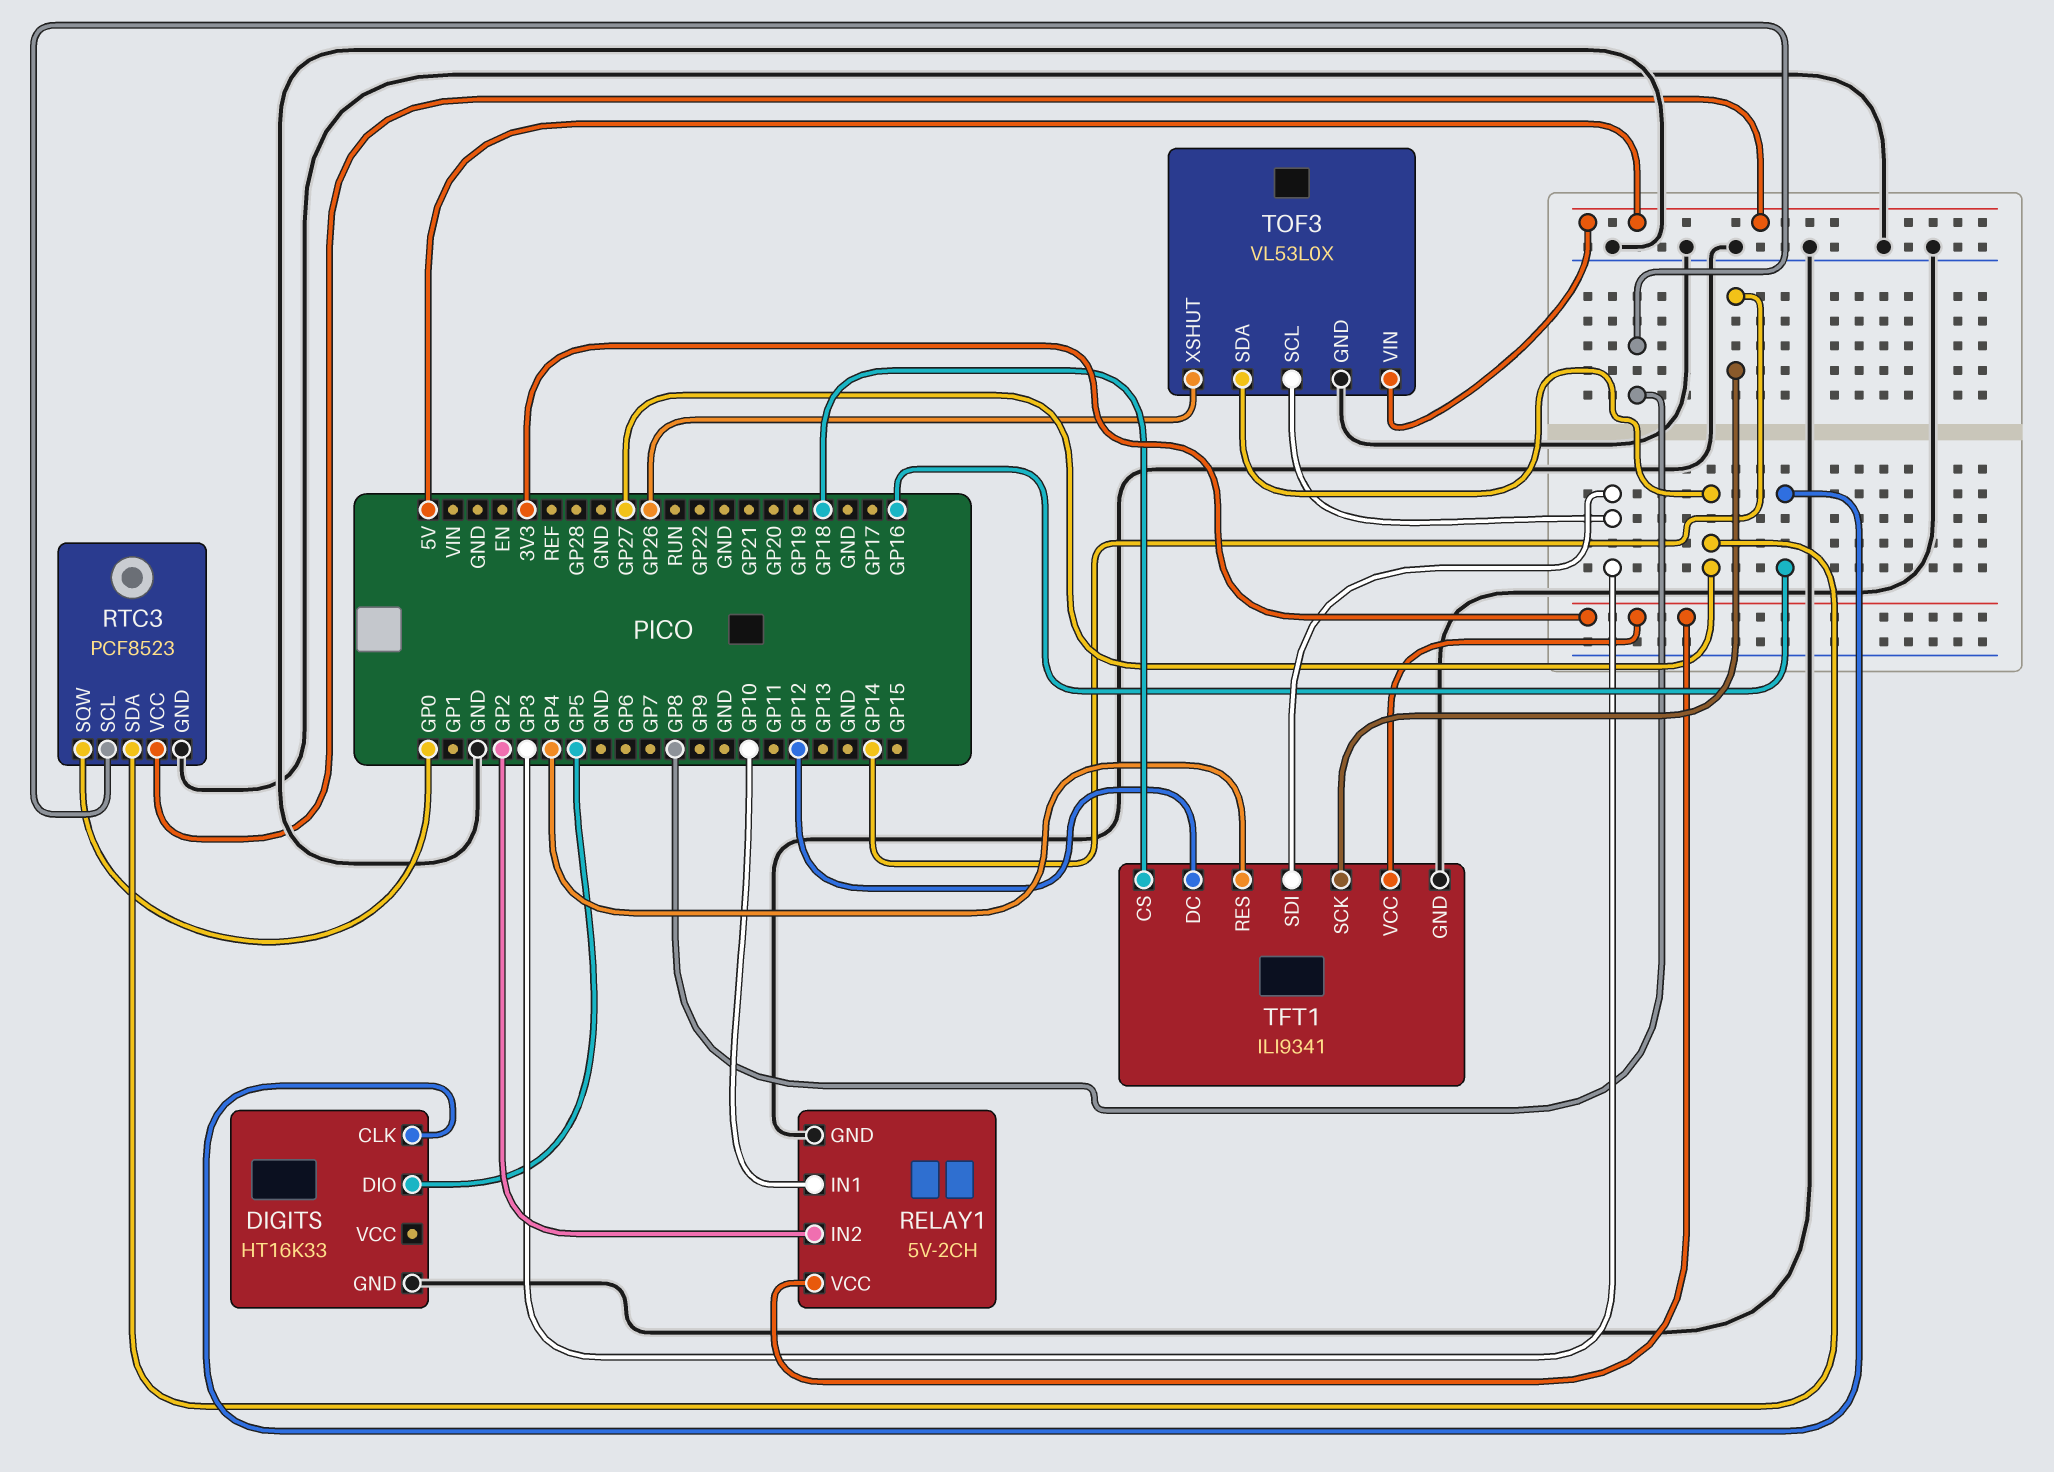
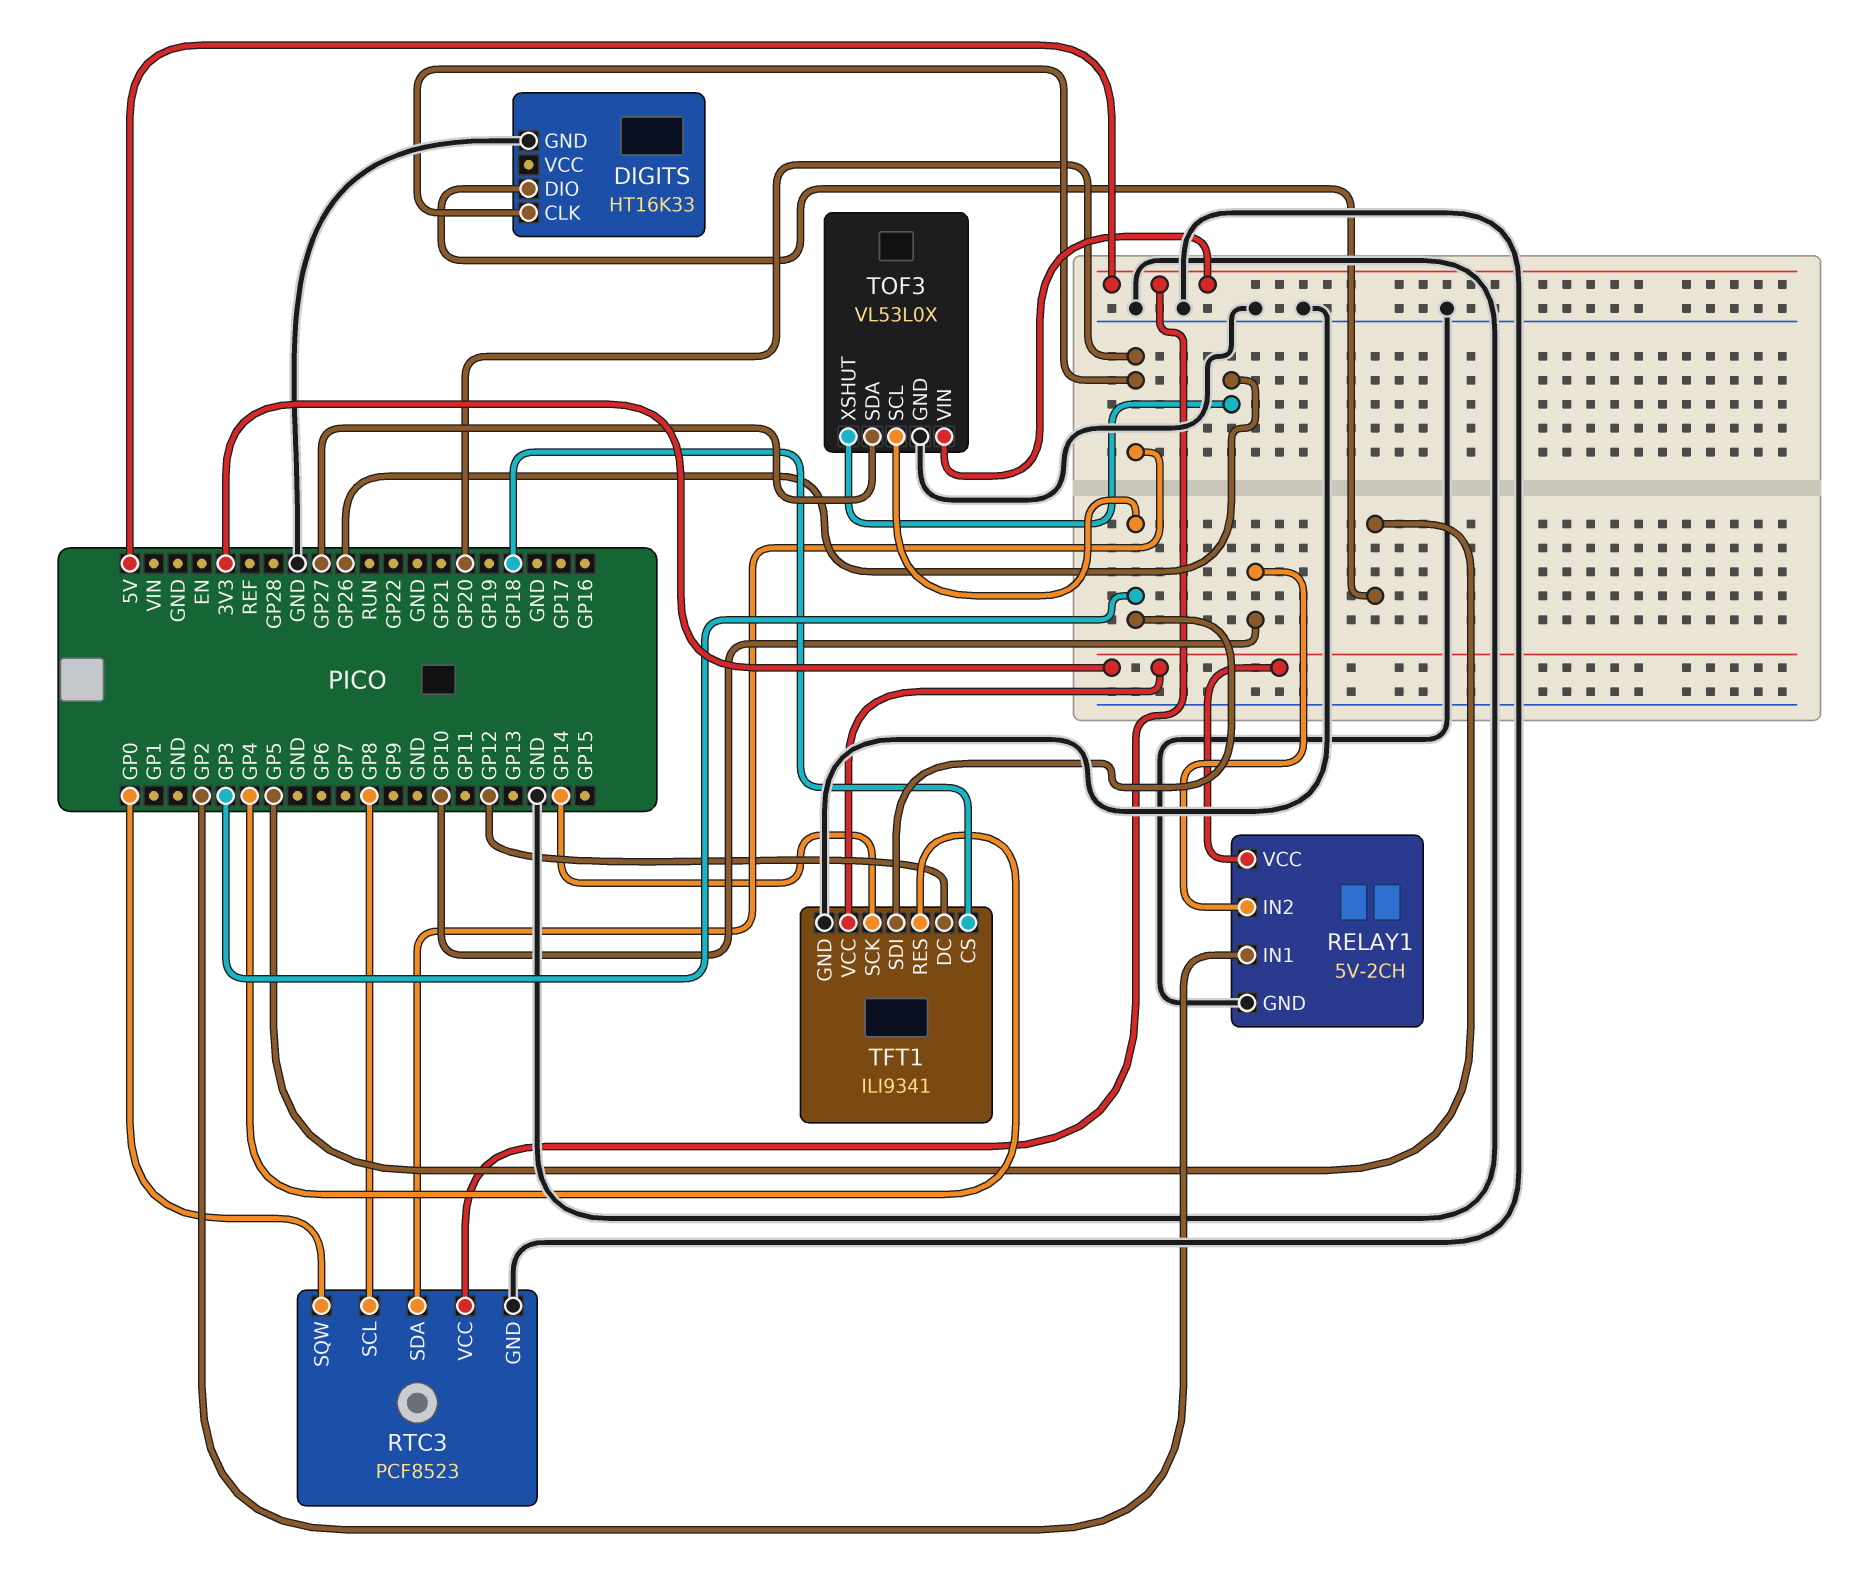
DIGITS pin CLK: GP16 -> GP20
RELAY1 pin IN1: GP10 -> GP2
RELAY1 pin IN2: GP2 -> GP10
RTC3 pin SDA: GP27 -> GP20

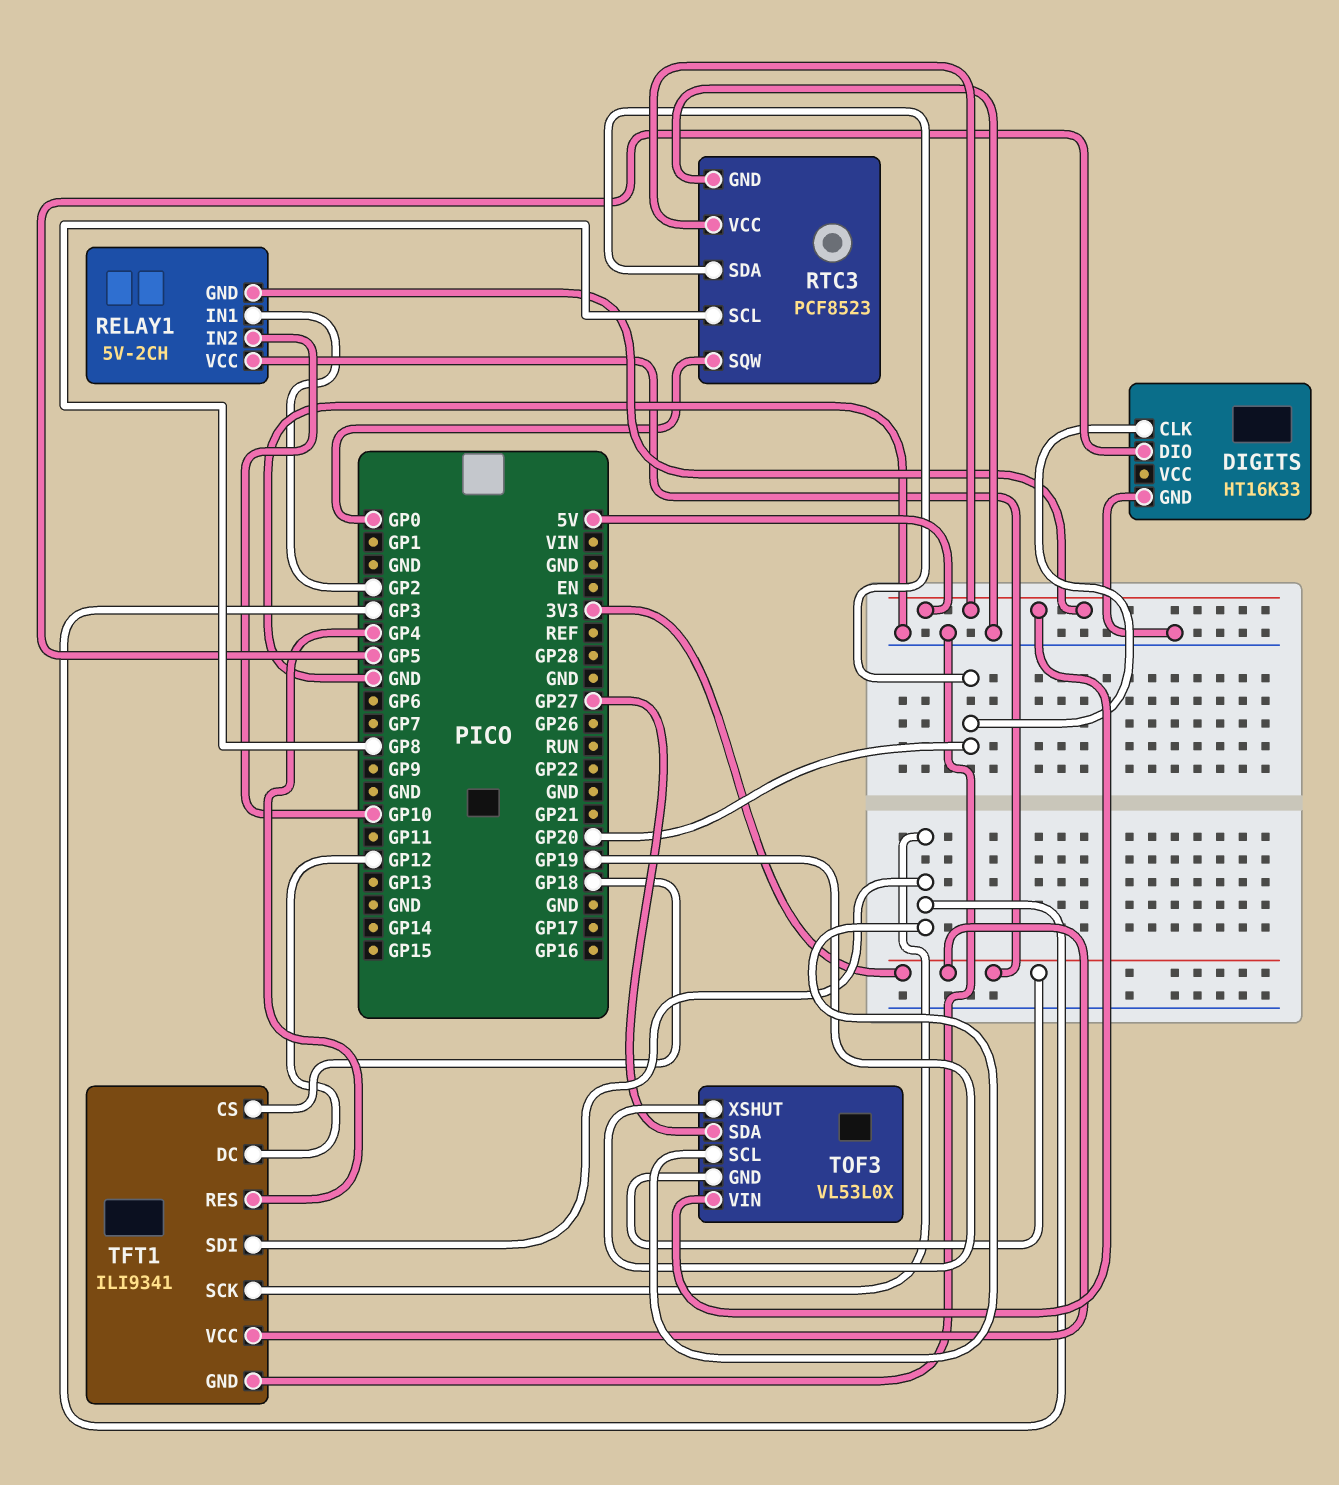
RELAY1 pin GND: GND -> 5V
TFT1 pin SCK: GP14 -> GP3
TOF3 pin GND: GND -> 3V3
TOF3 pin XSHUT: GP26 -> GP19

